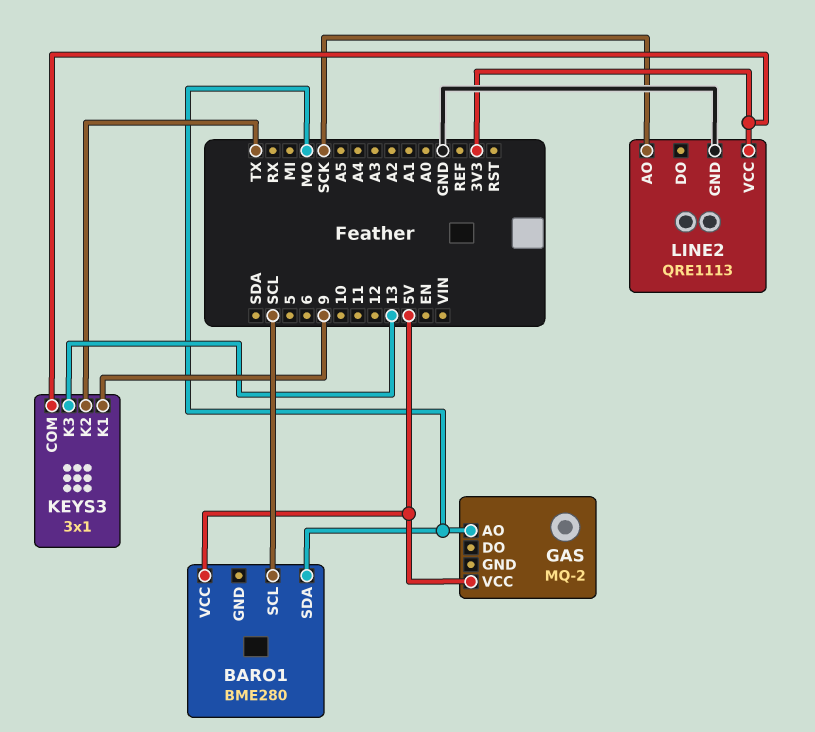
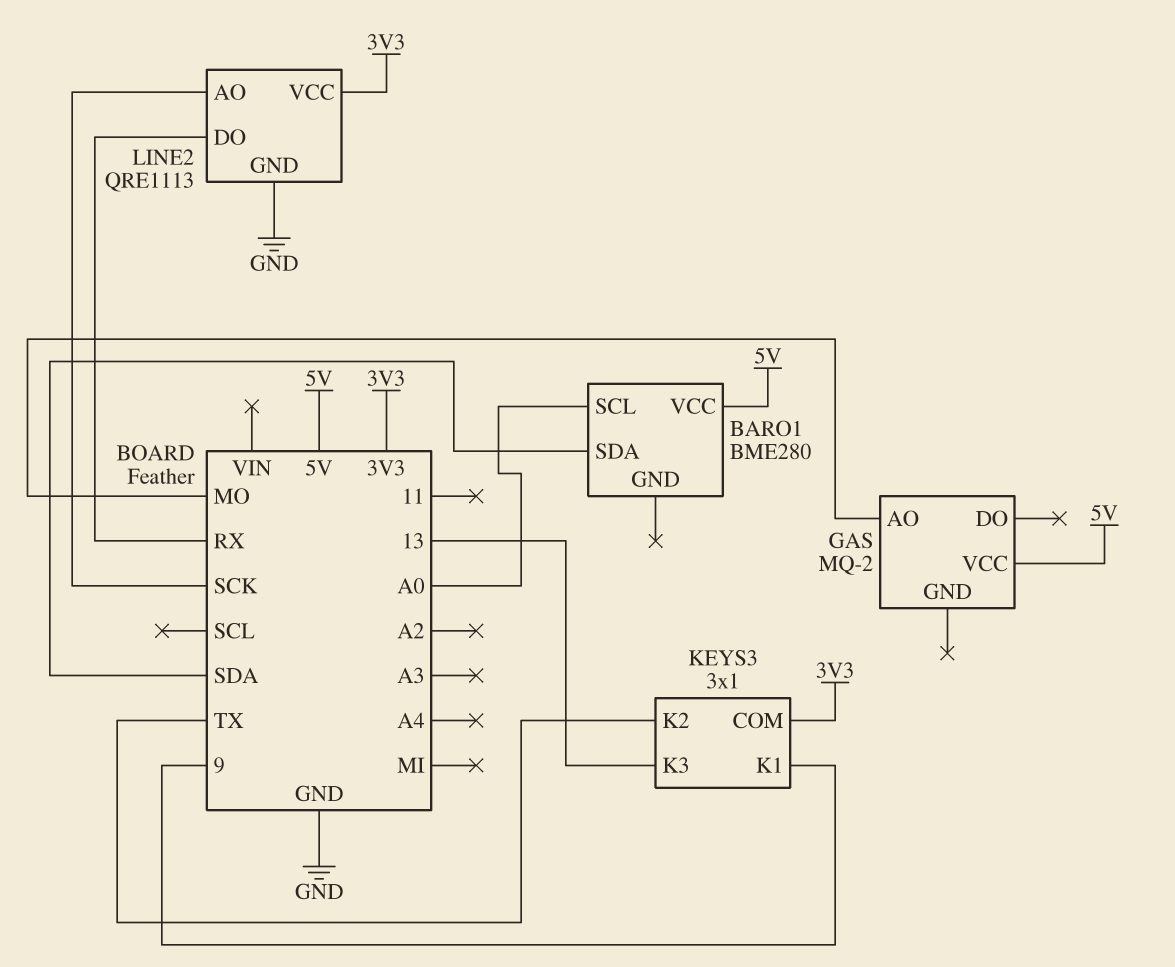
BARO1 pin SCL: SCL -> A0
BARO1 pin SDA: MO -> SDA
LINE2 pin DO: none -> RX

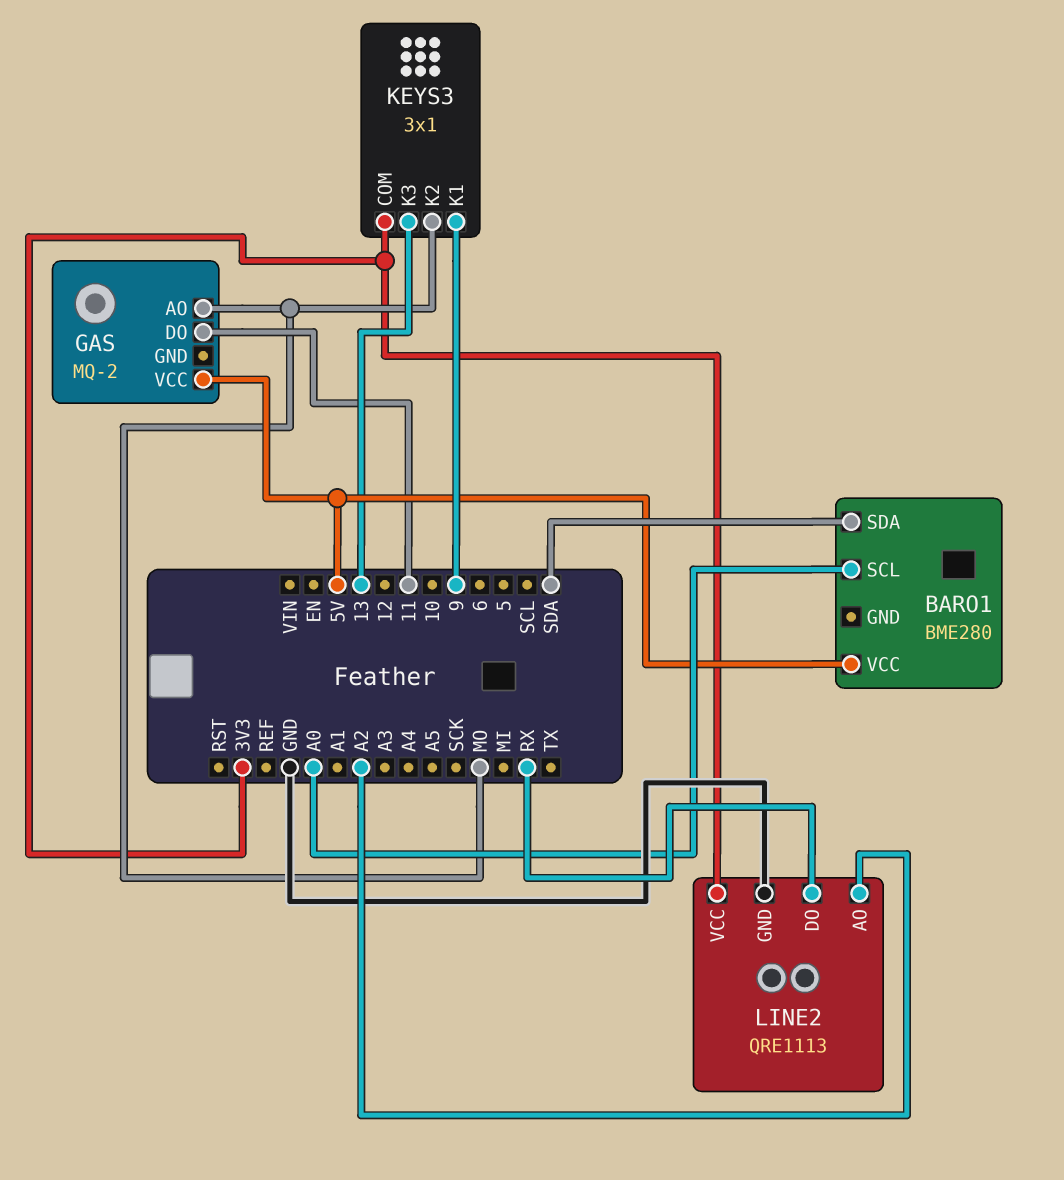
GAS pin DO: none -> 11
KEYS3 pin K2: TX -> MO
LINE2 pin AO: SCK -> A2

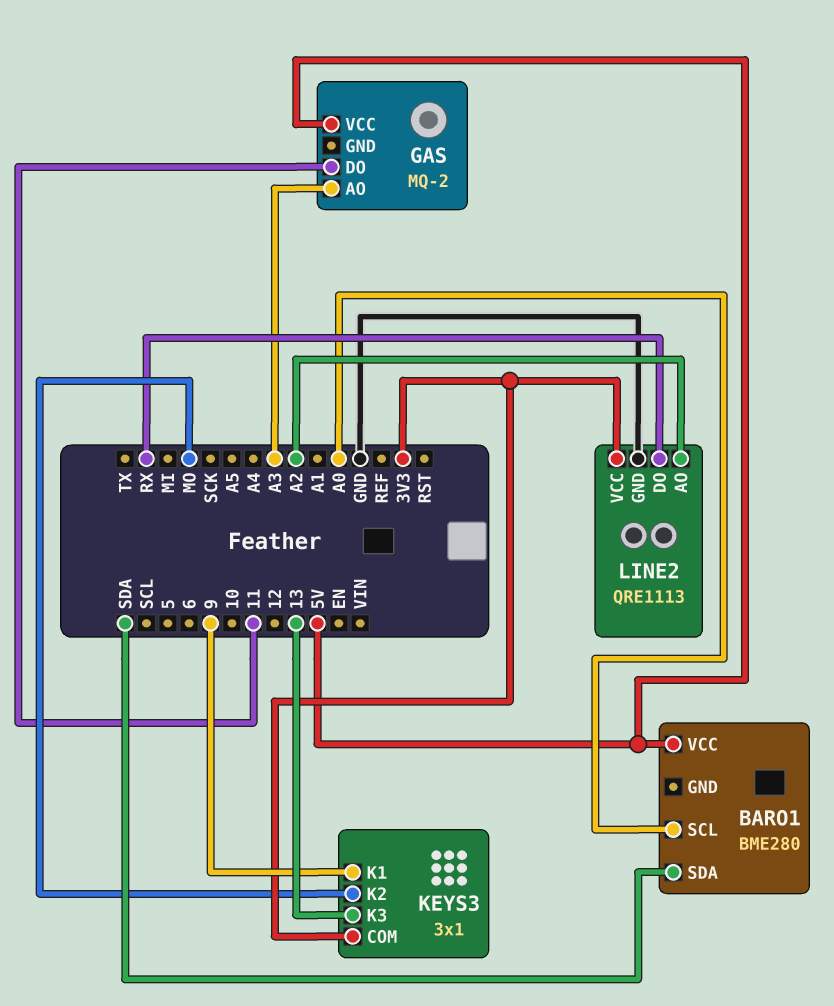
GAS pin AO: MO -> A3

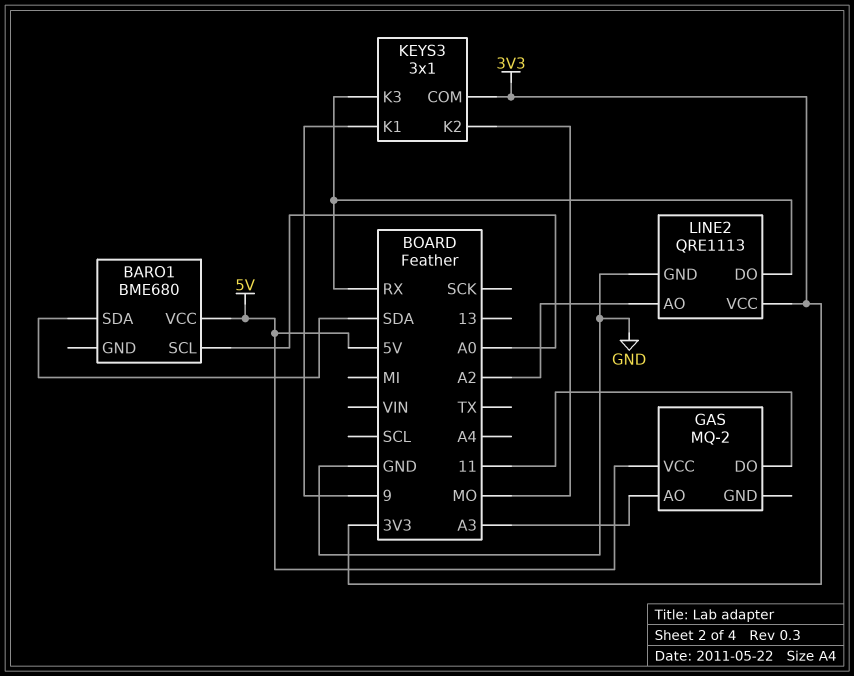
BARO1: BME280 -> BME680
KEYS3 pin K3: 13 -> RX

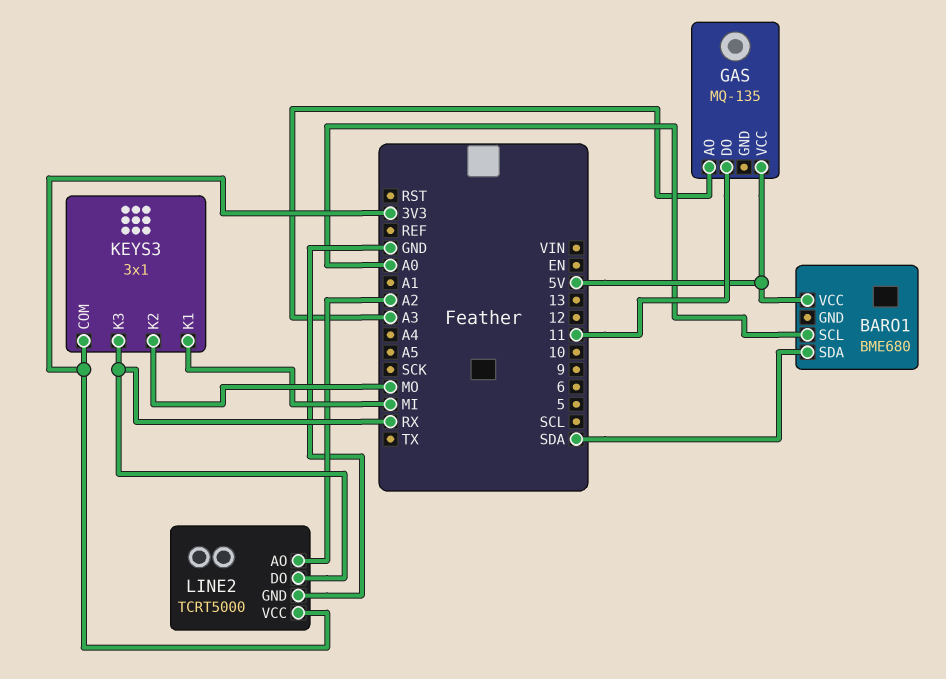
GAS: MQ-2 -> MQ-135
KEYS3 pin K1: 9 -> MI
LINE2: QRE1113 -> TCRT5000

